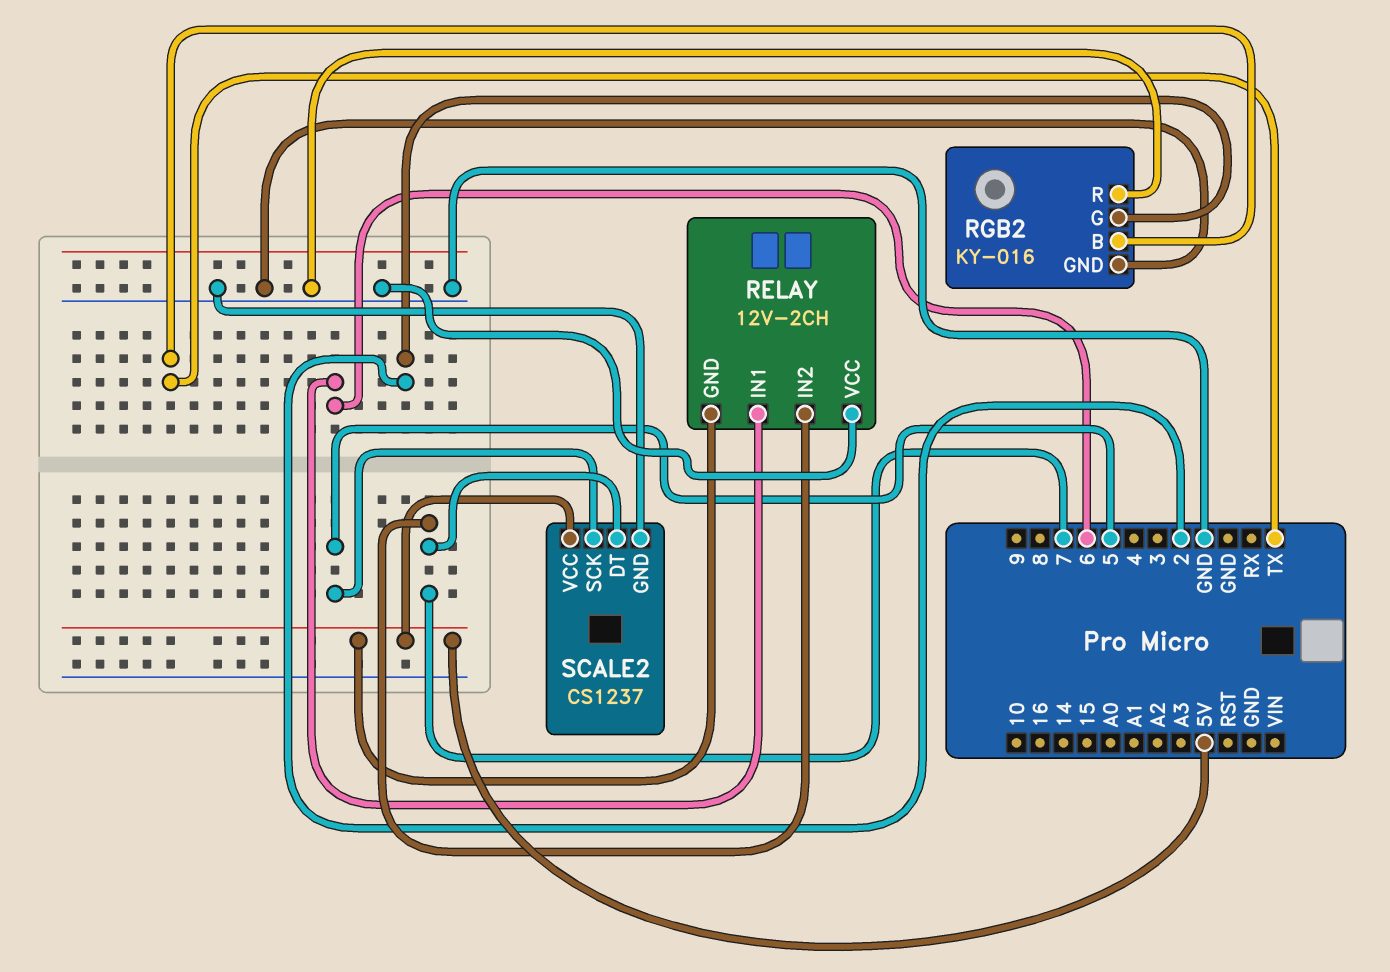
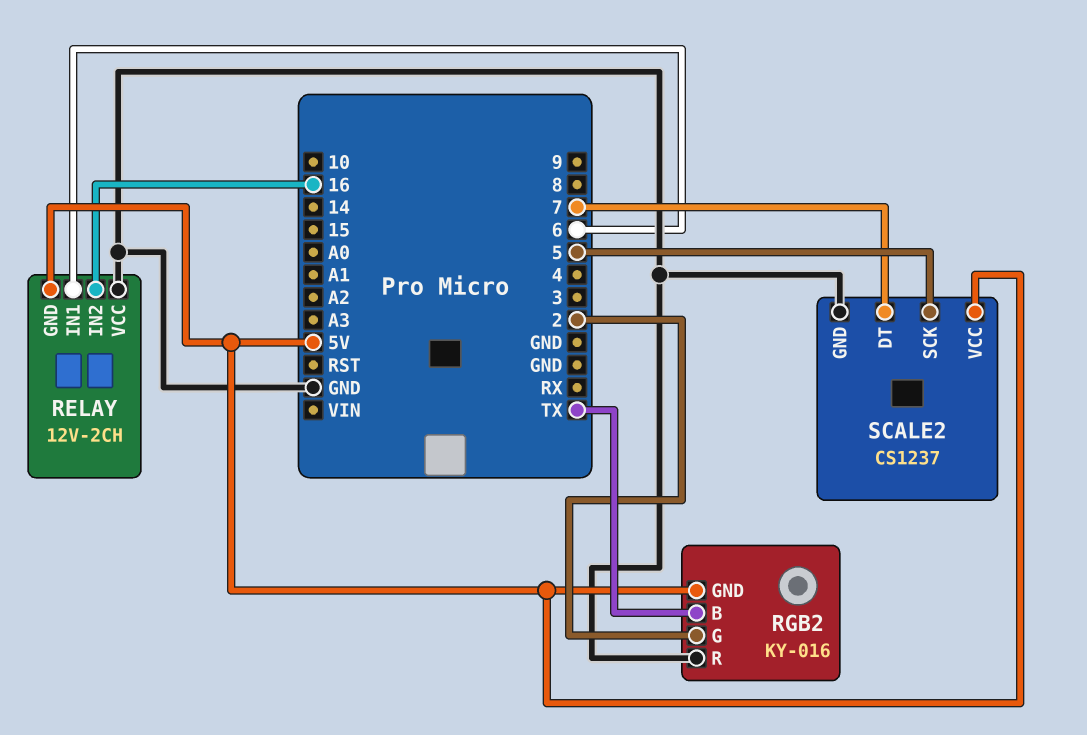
RELAY pin IN2: 7 -> 16
RGB2 pin GND: GND -> 5V

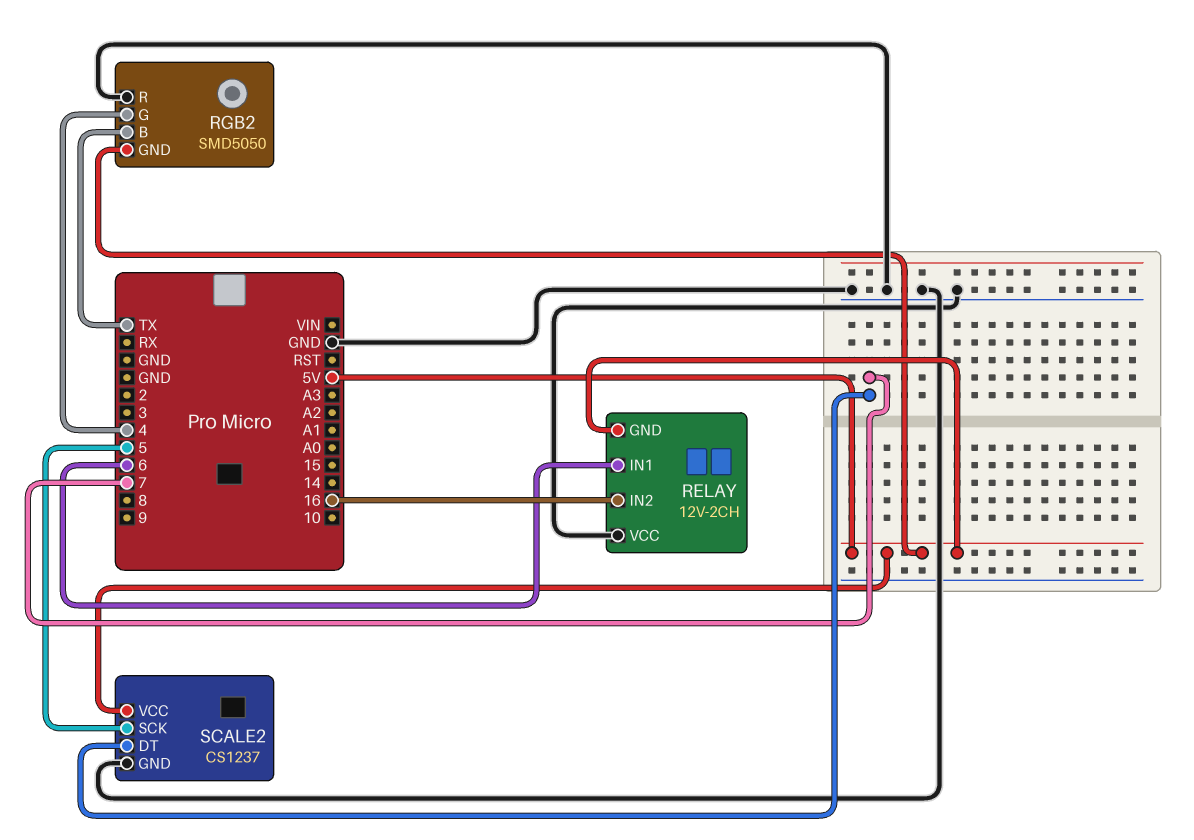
RGB2: KY-016 -> SMD5050
RGB2 pin G: 2 -> 4

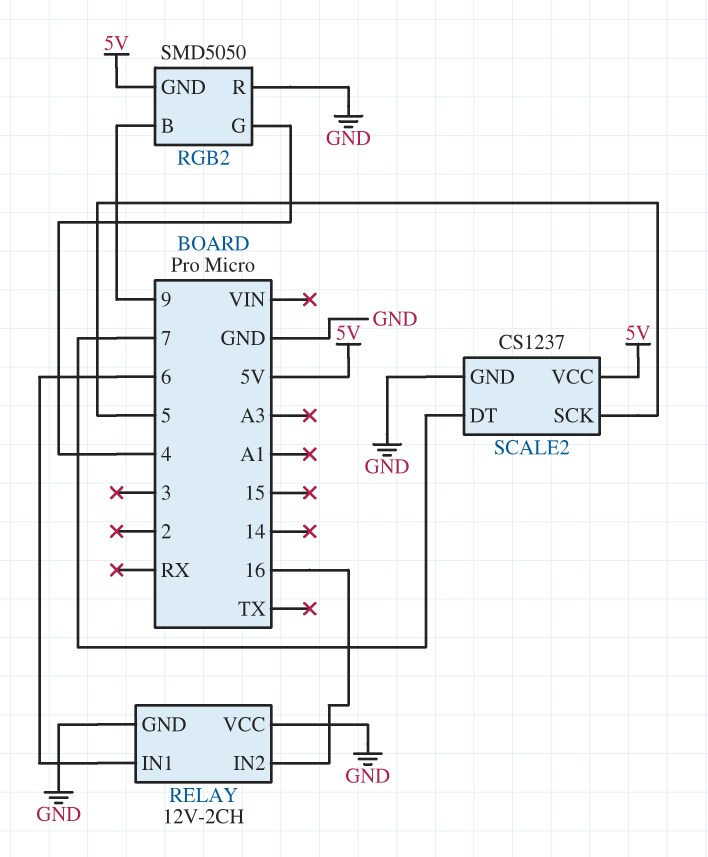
RELAY pin GND: 5V -> GND
RGB2 pin B: TX -> 9

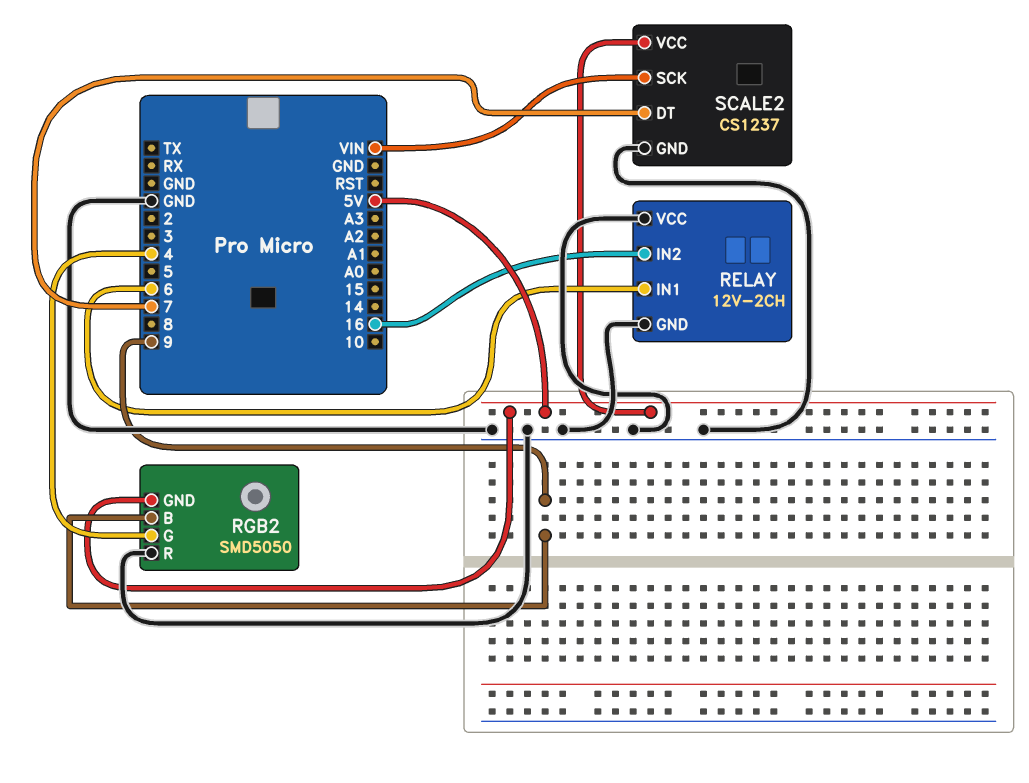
SCALE2 pin SCK: 5 -> VIN

